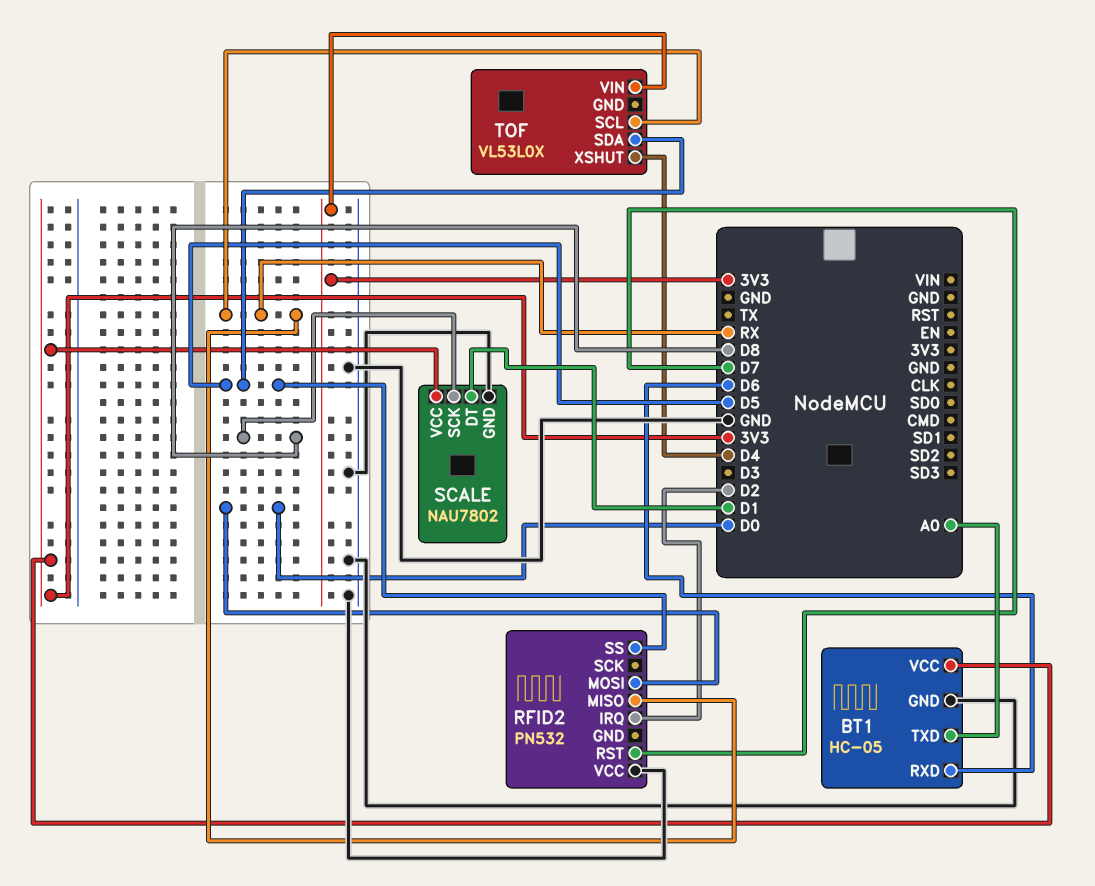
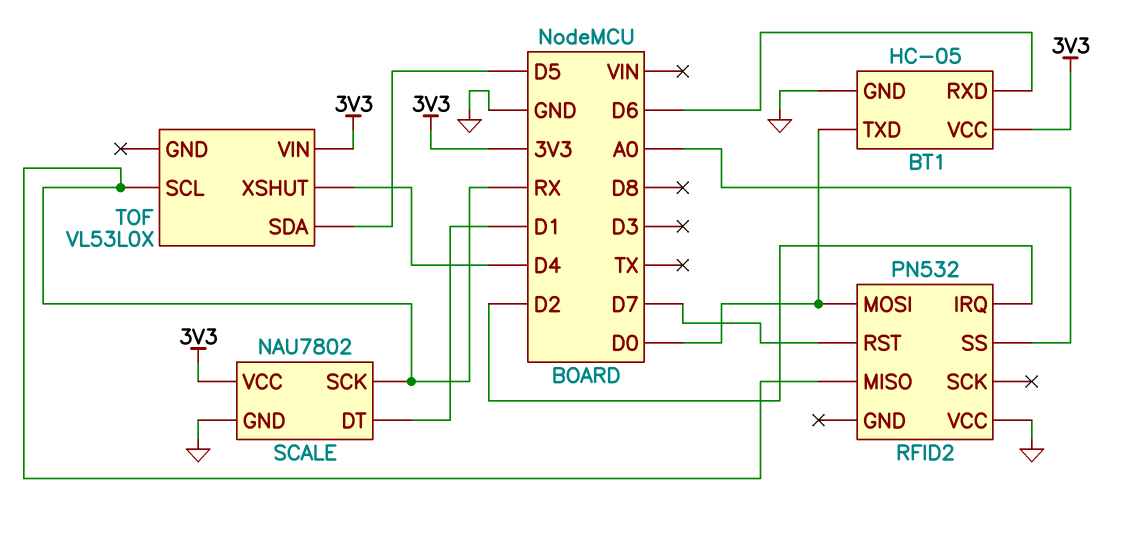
BT1 pin TXD: A0 -> D0
RFID2 pin SS: D5 -> A0
SCALE pin SCK: D8 -> RX

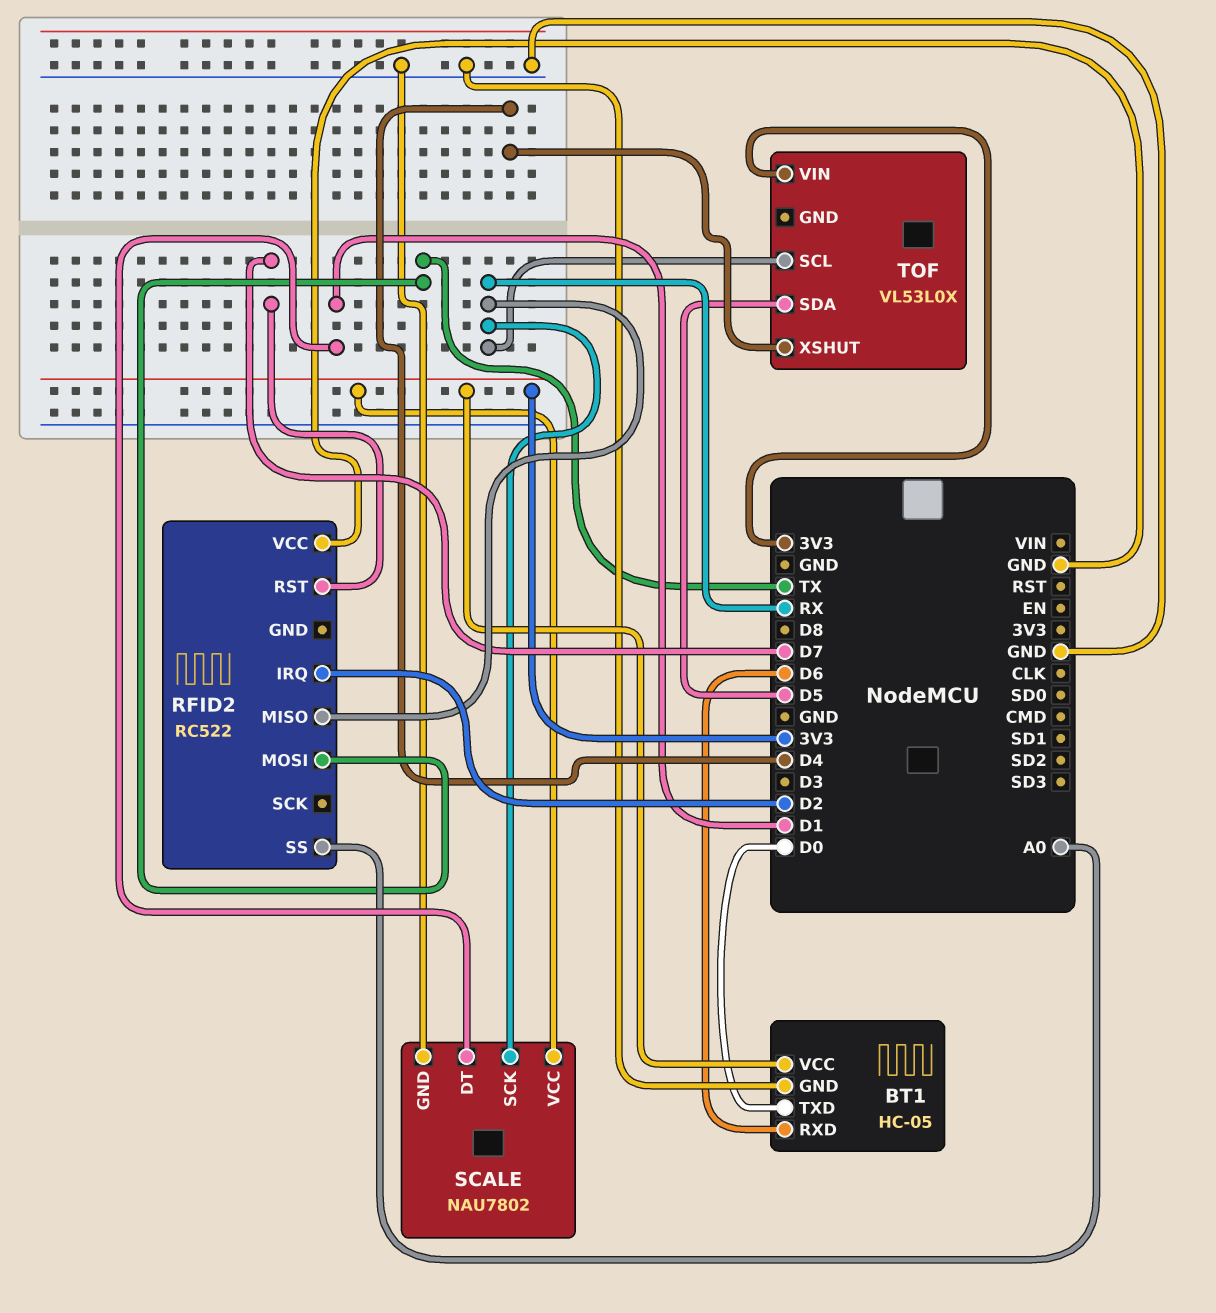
RFID2: PN532 -> RC522
RFID2 pin MOSI: D0 -> TX

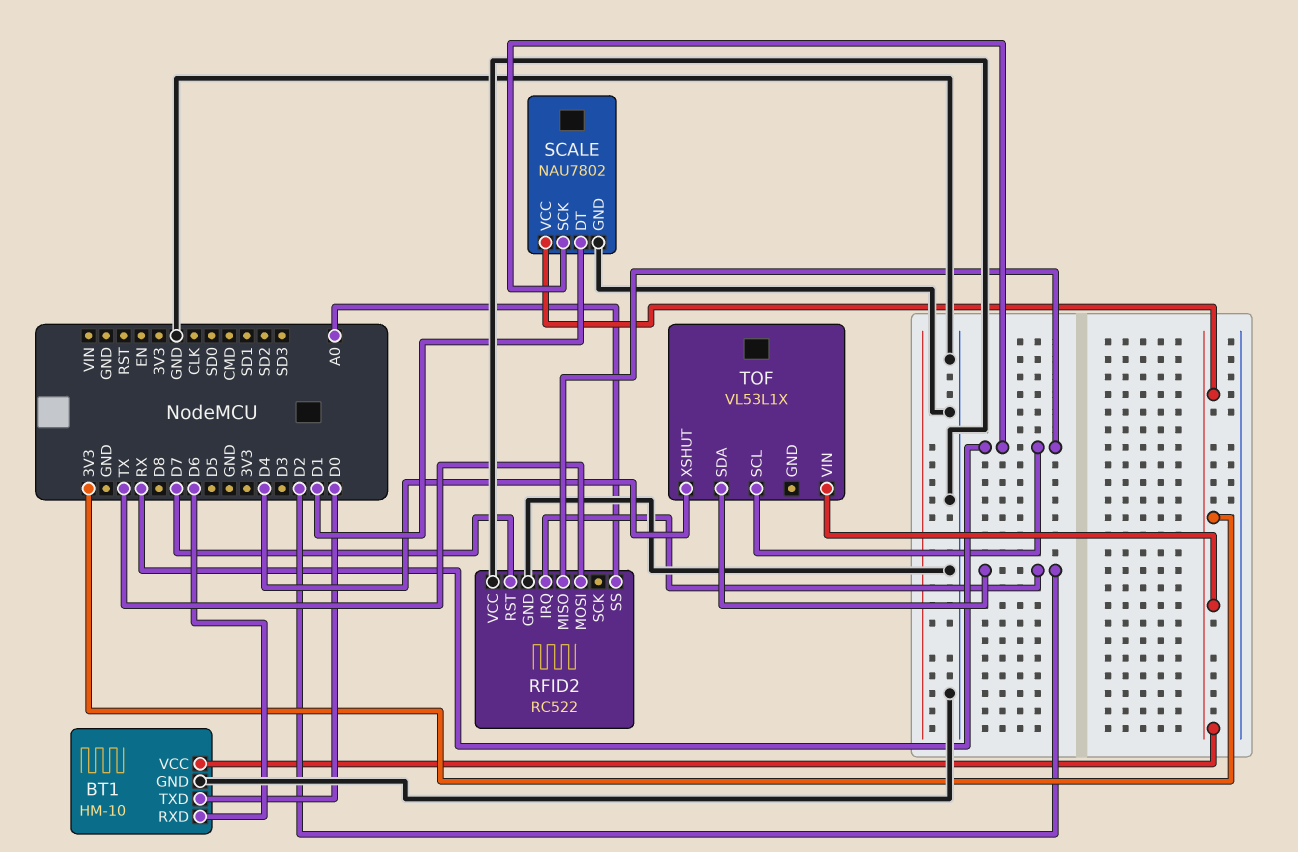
BT1: HC-05 -> HM-10
RFID2 pin GND: none -> GND
TOF: VL53L0X -> VL53L1X
TOF pin SDA: D5 -> D2

